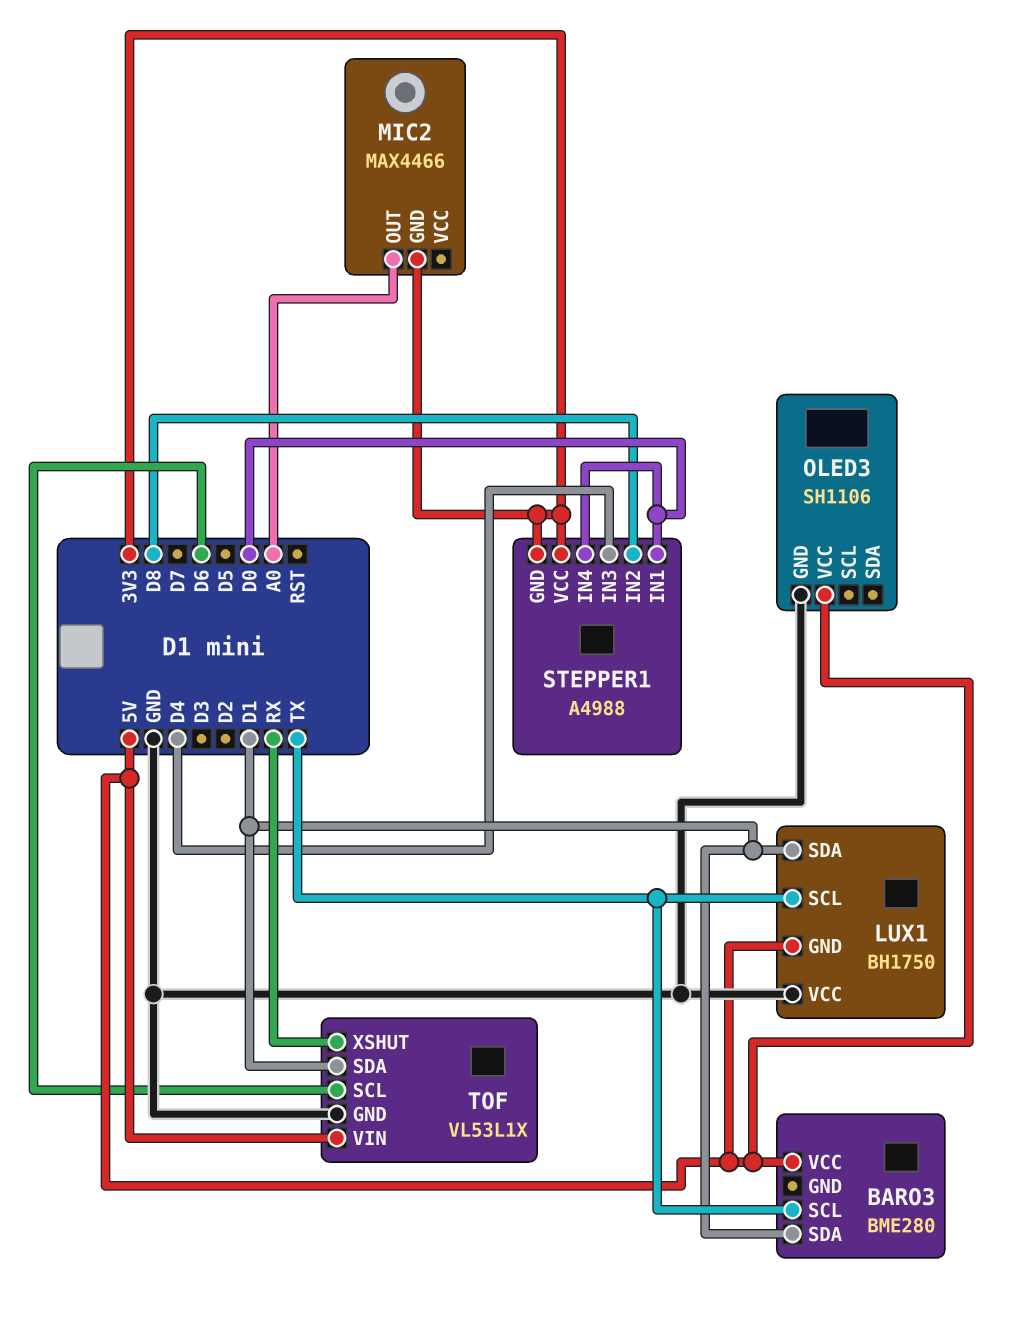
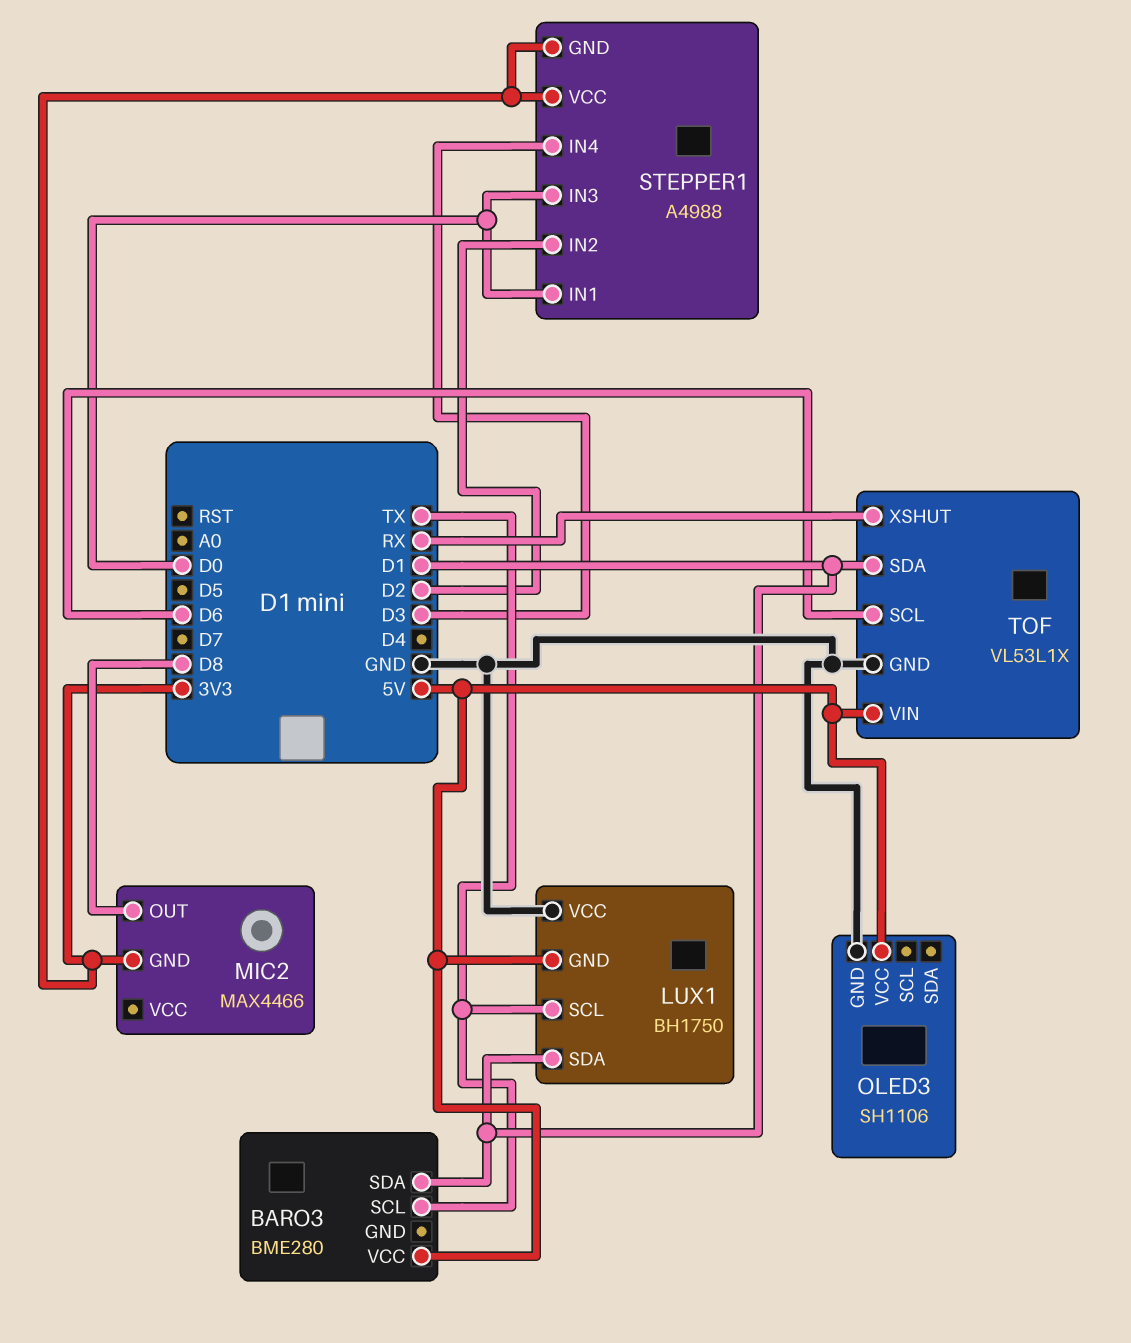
MIC2 pin OUT: A0 -> D8
STEPPER1 pin IN2: D8 -> D2
STEPPER1 pin IN3: D4 -> D0
STEPPER1 pin IN4: D0 -> D3

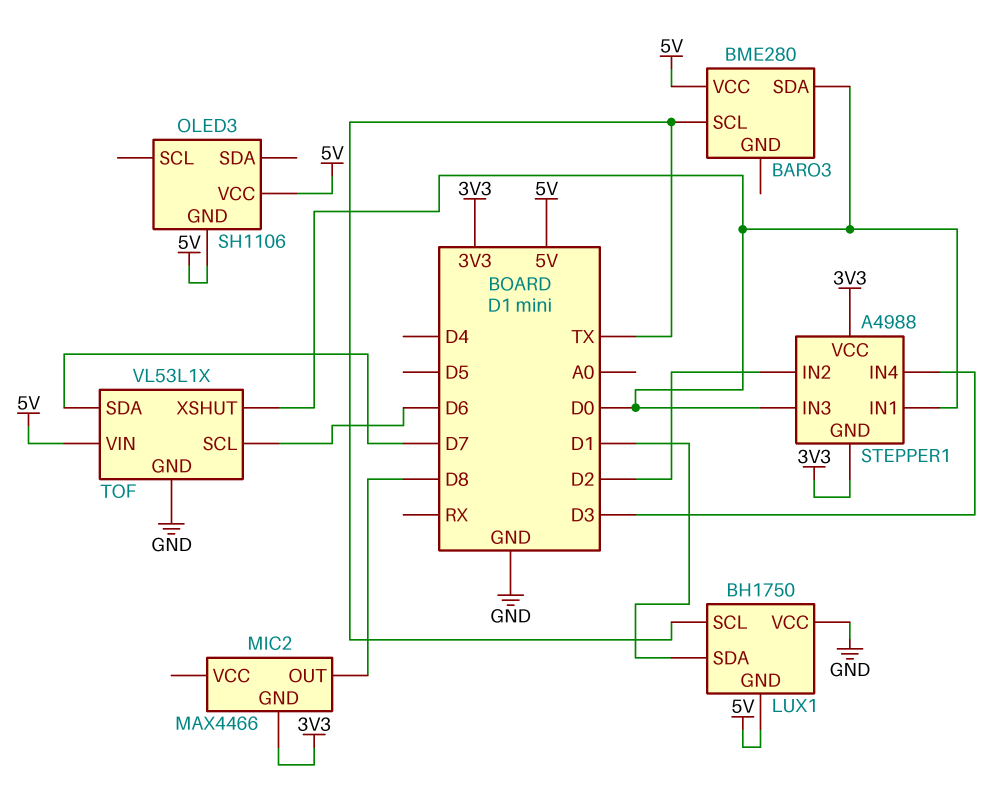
BARO3 pin SDA: D1 -> D0
OLED3 pin GND: GND -> 5V
TOF pin SDA: D1 -> D7
TOF pin XSHUT: RX -> D0

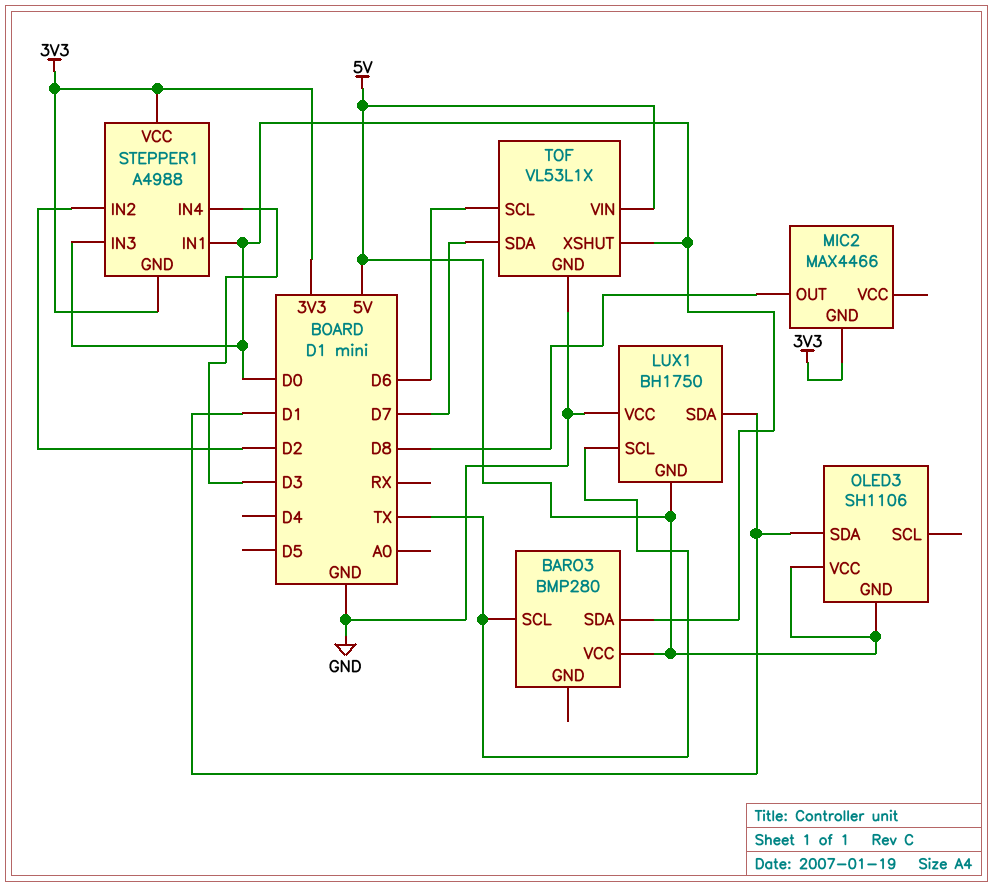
BARO3: BME280 -> BMP280
OLED3 pin SDA: none -> D1

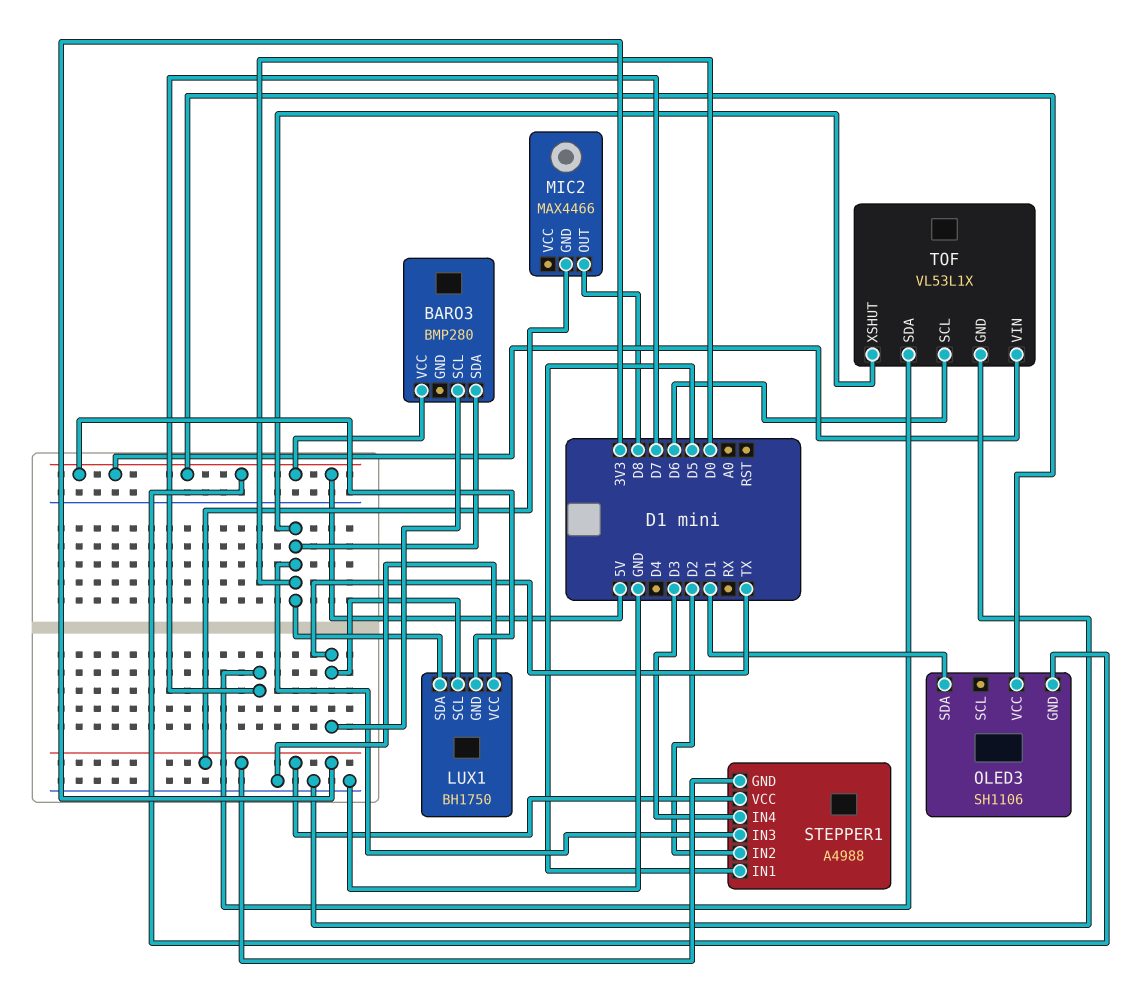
LUX1 pin SDA: D1 -> D0
STEPPER1 pin IN1: D0 -> D5

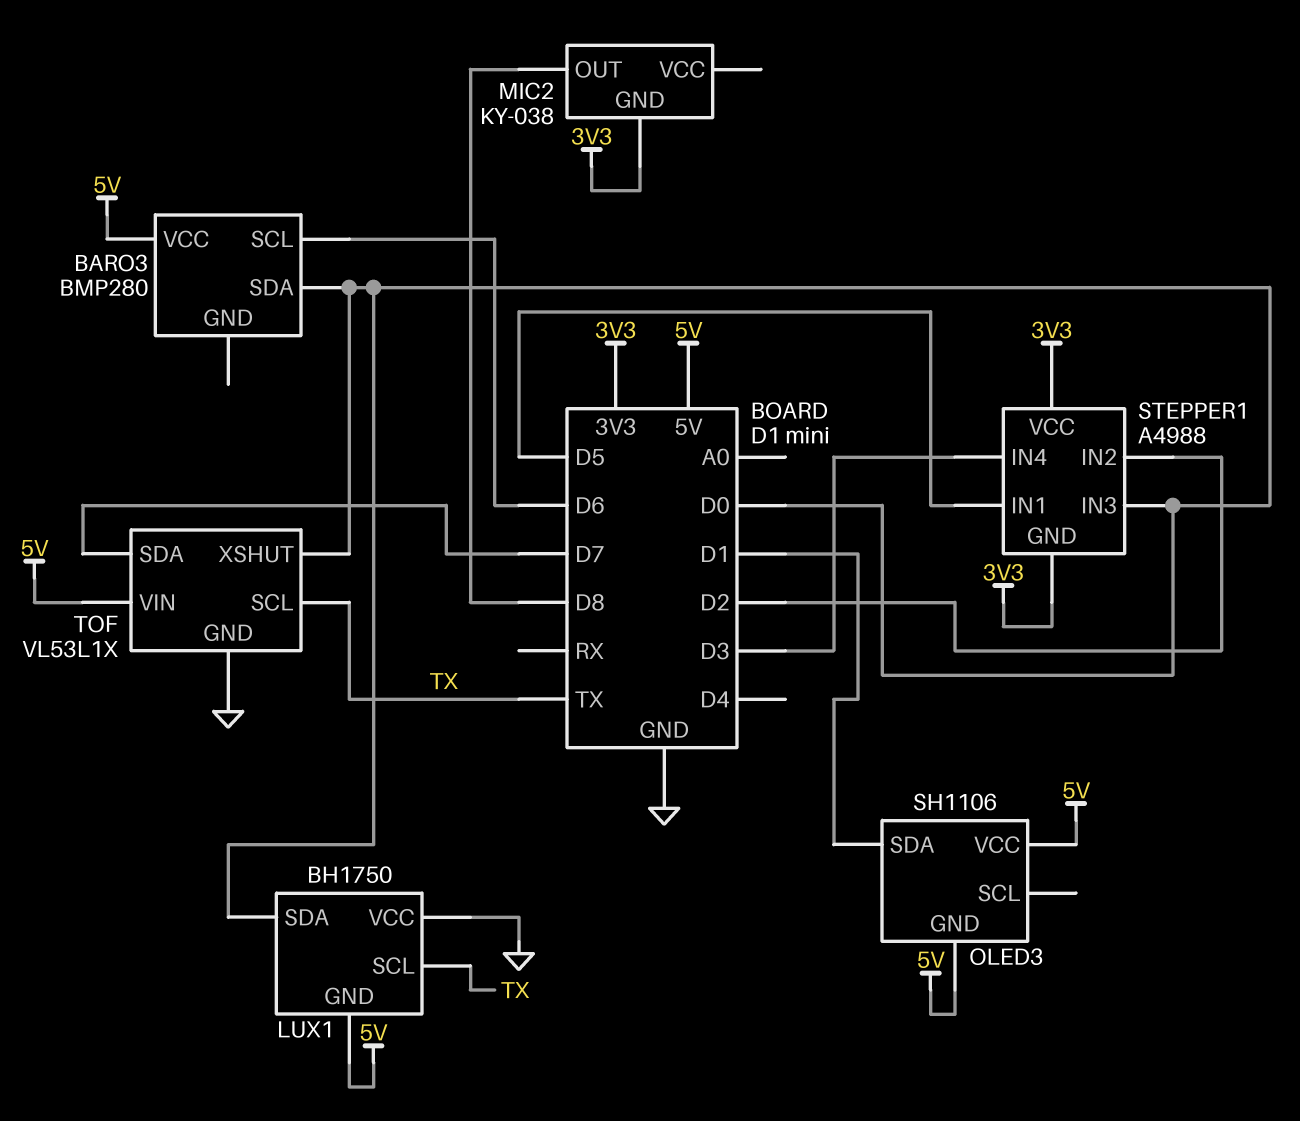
BARO3 pin SCL: TX -> D6
MIC2: MAX4466 -> KY-038
TOF pin SCL: D6 -> TX

